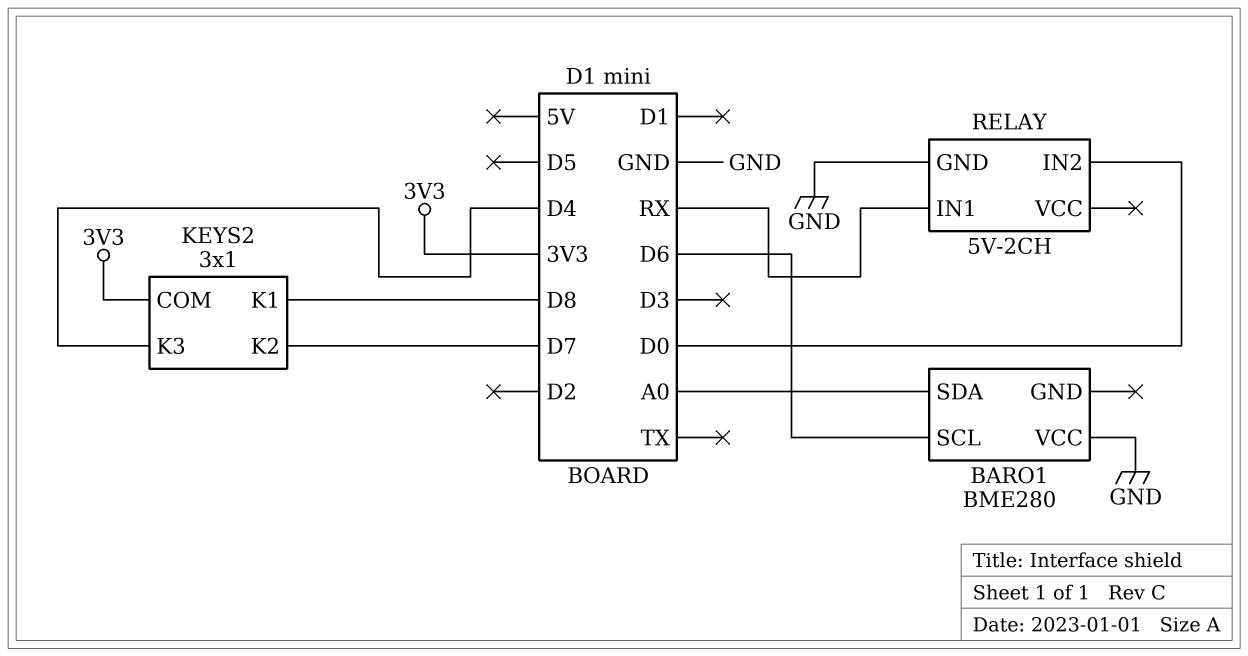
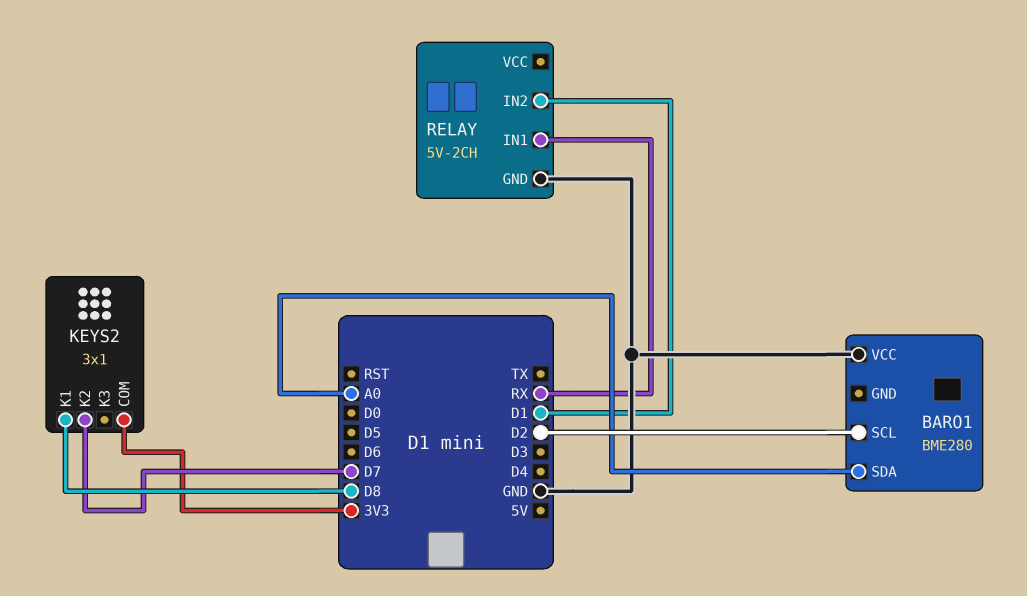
BARO1 pin SCL: D6 -> D2
KEYS2 pin K3: D4 -> none
RELAY pin IN2: D0 -> D1

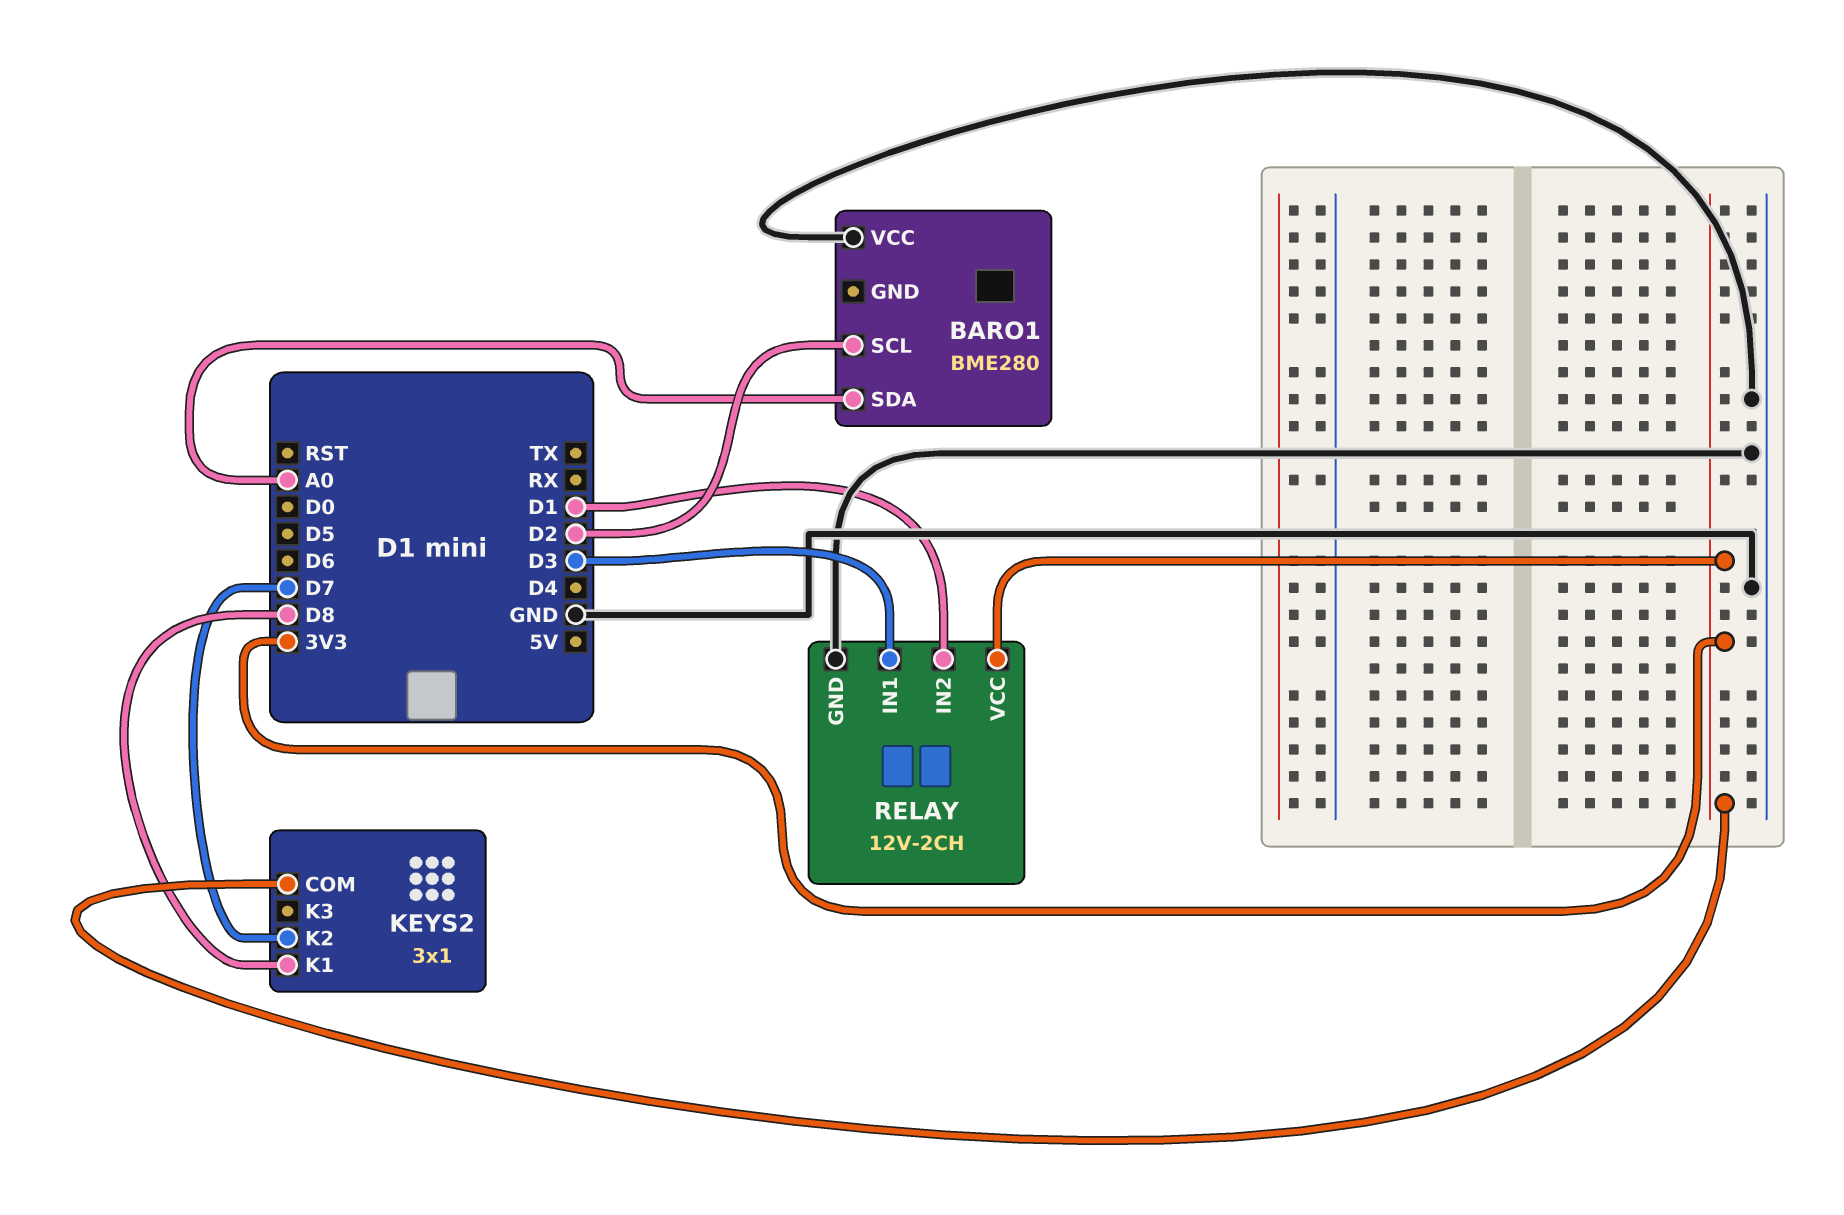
RELAY: 5V-2CH -> 12V-2CH
RELAY pin IN1: RX -> D3
RELAY pin VCC: none -> 3V3

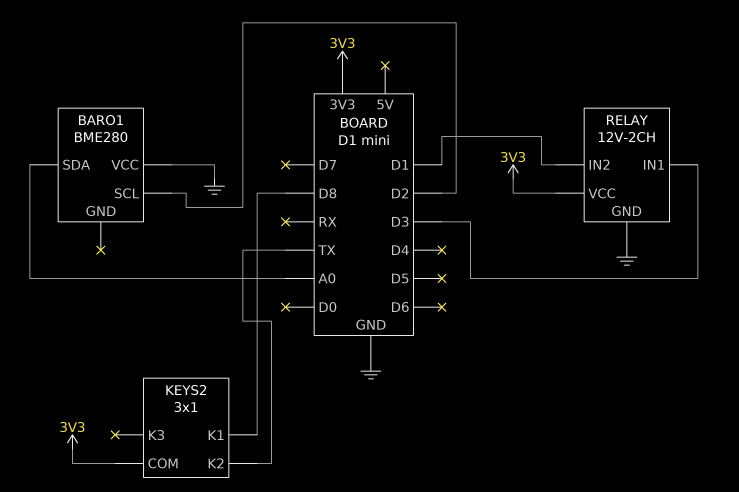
KEYS2 pin K2: D7 -> TX

